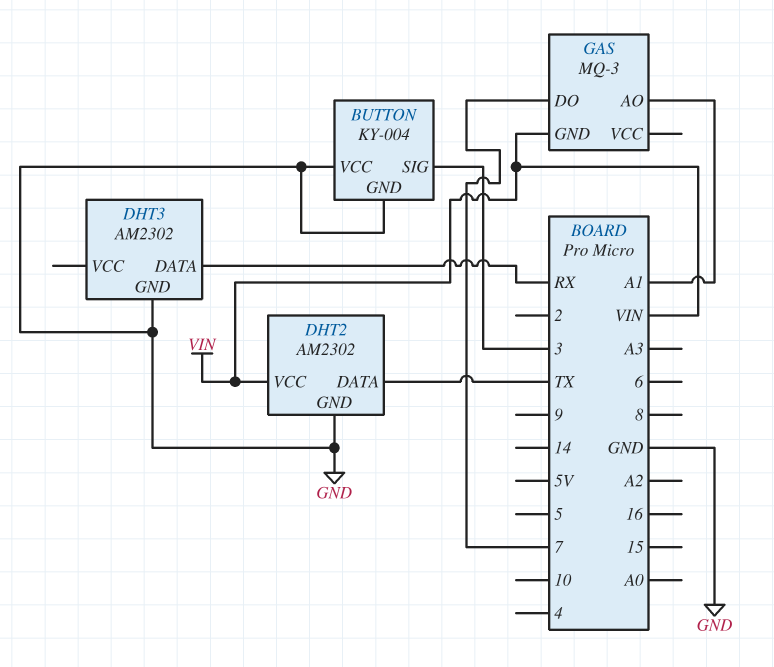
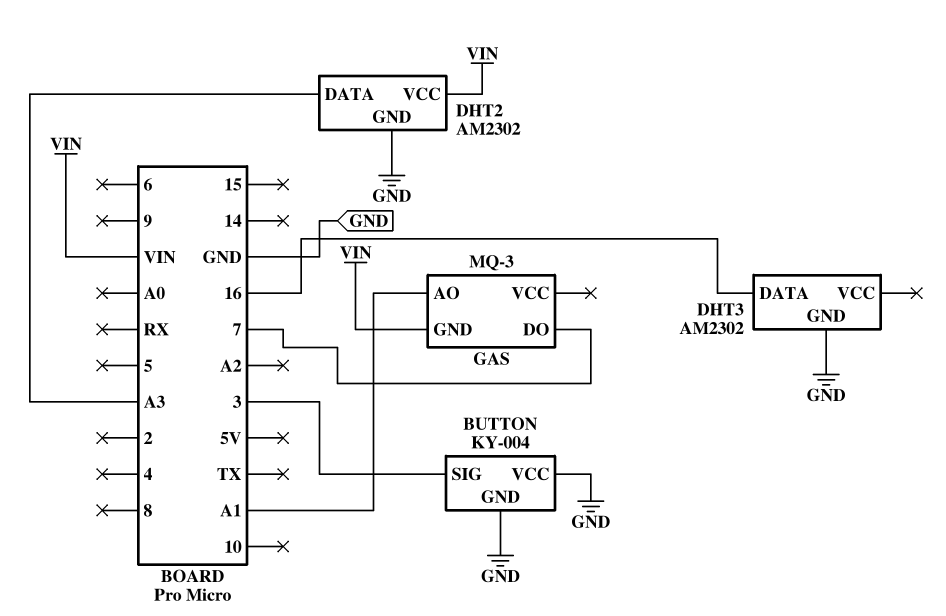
DHT2 pin DATA: TX -> A3
DHT3 pin DATA: RX -> 16

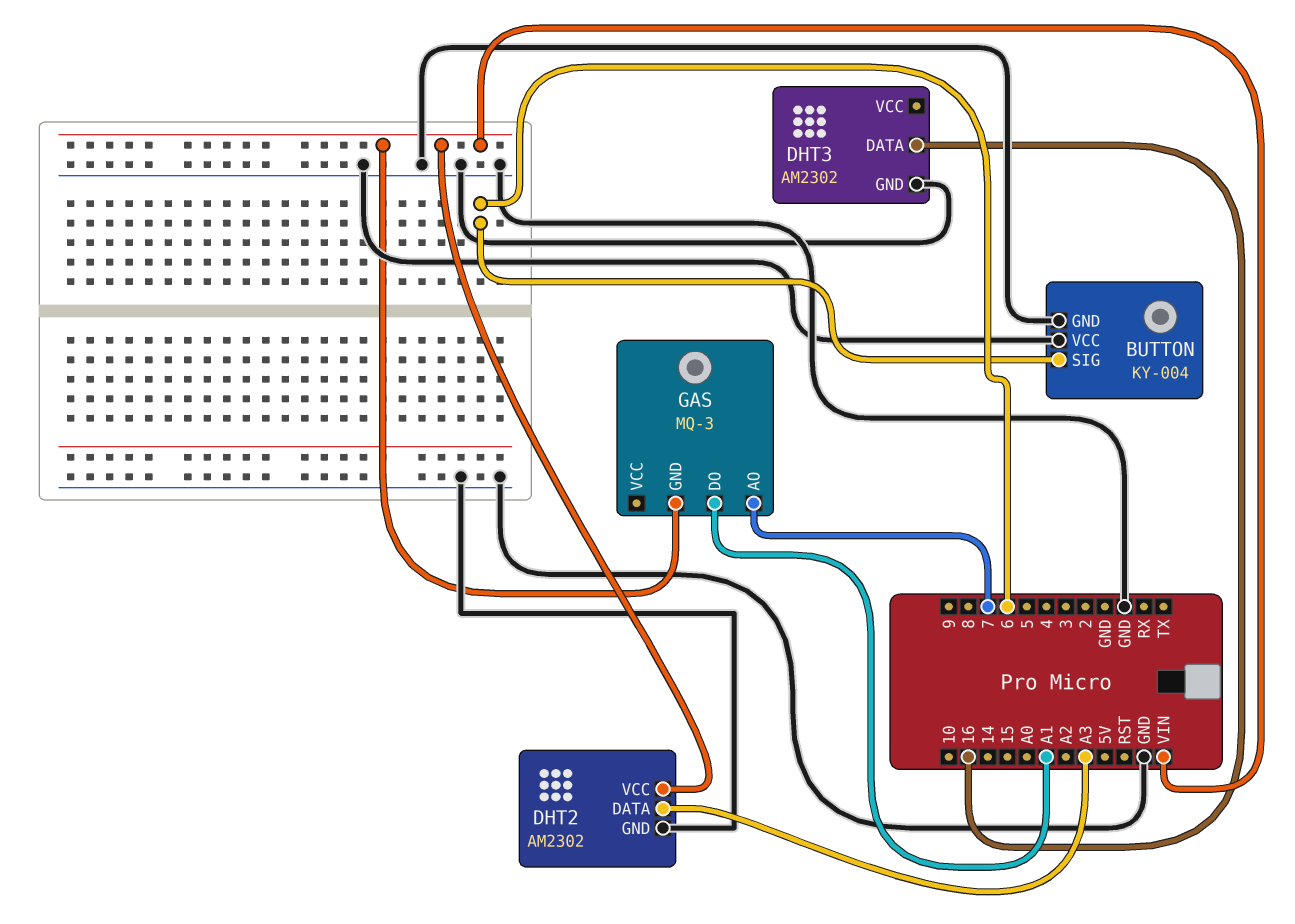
BUTTON pin SIG: 3 -> 6
GAS pin AO: A1 -> 7
GAS pin DO: 7 -> A1

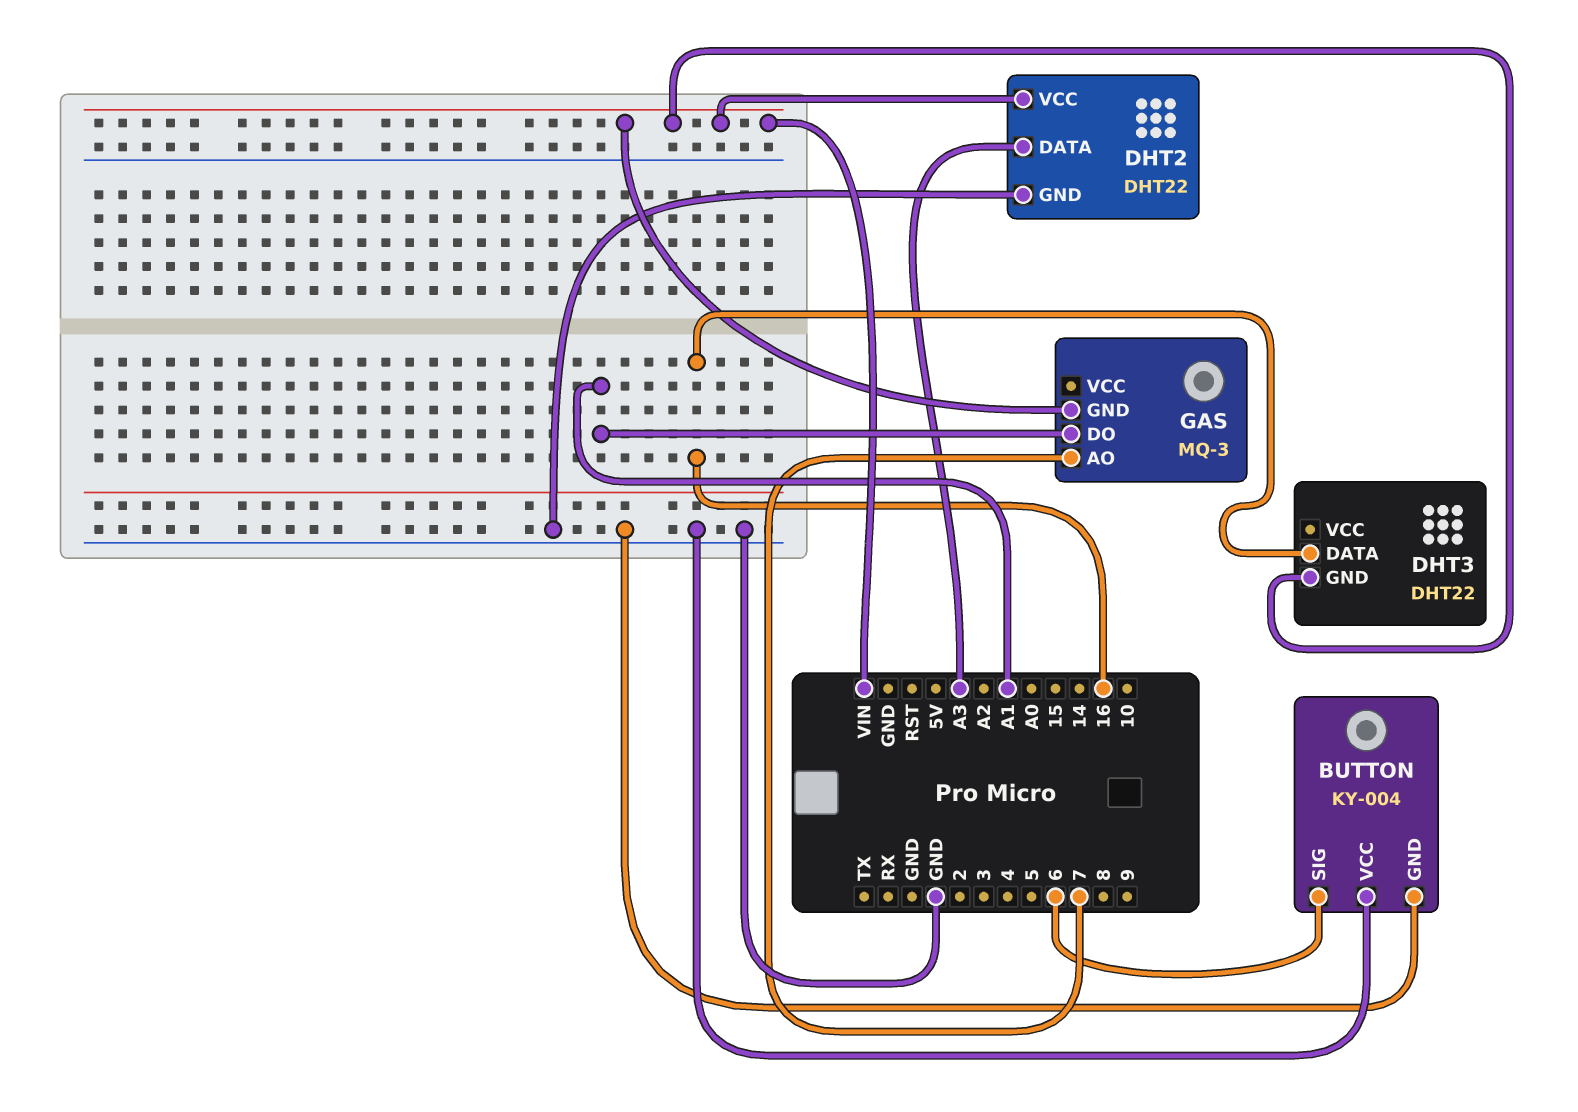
DHT2: AM2302 -> DHT22
DHT3: AM2302 -> DHT22
DHT3 pin GND: GND -> VIN

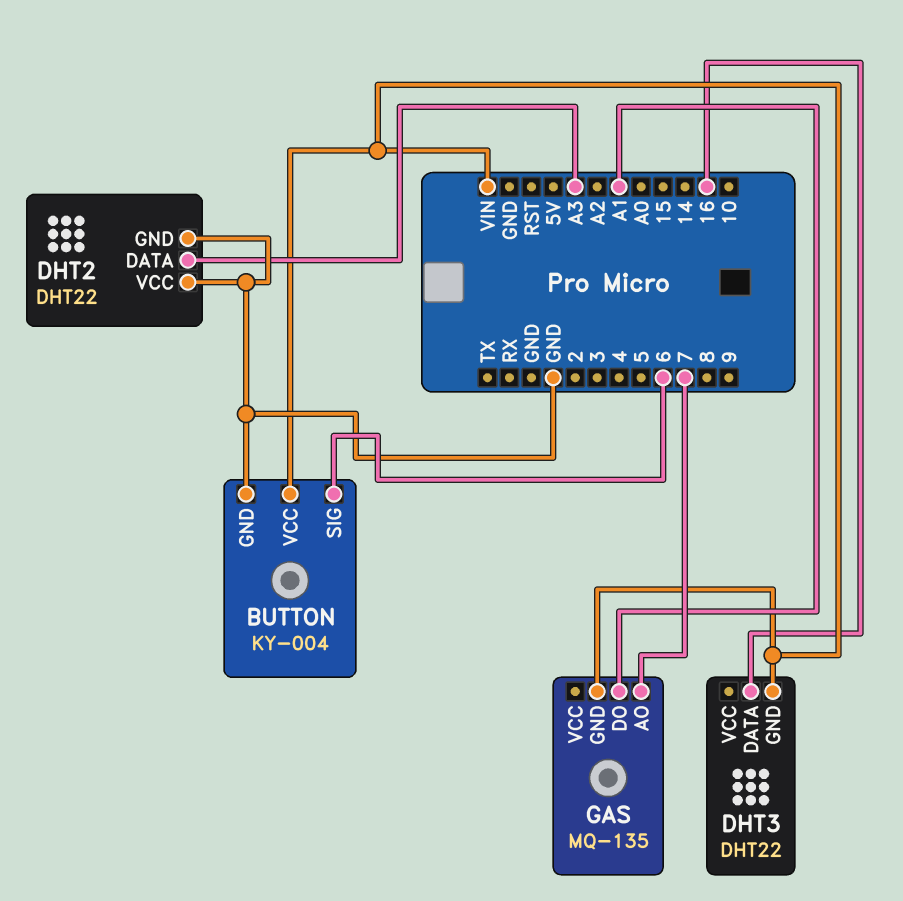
BUTTON pin VCC: GND -> VIN
DHT2 pin VCC: VIN -> GND
GAS: MQ-3 -> MQ-135

